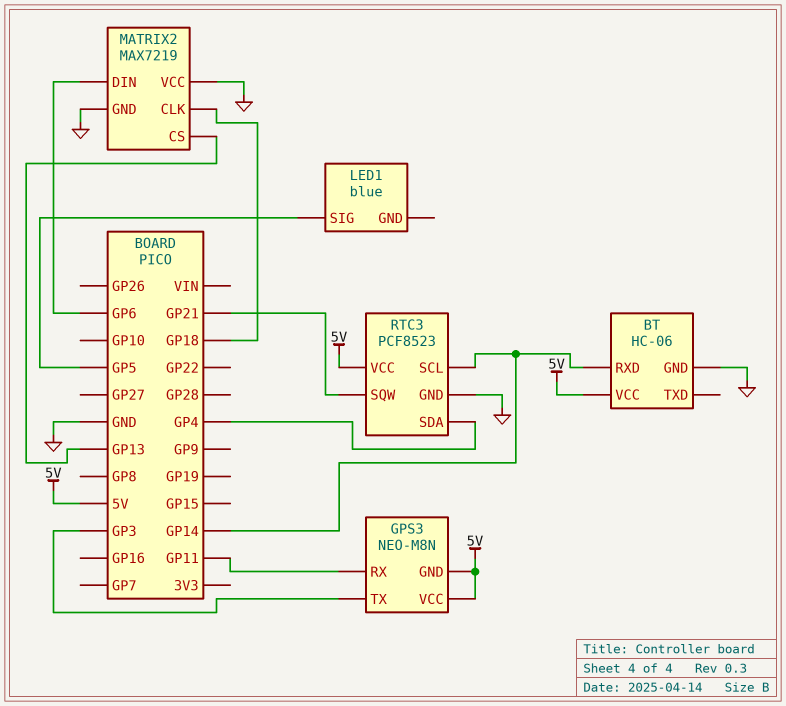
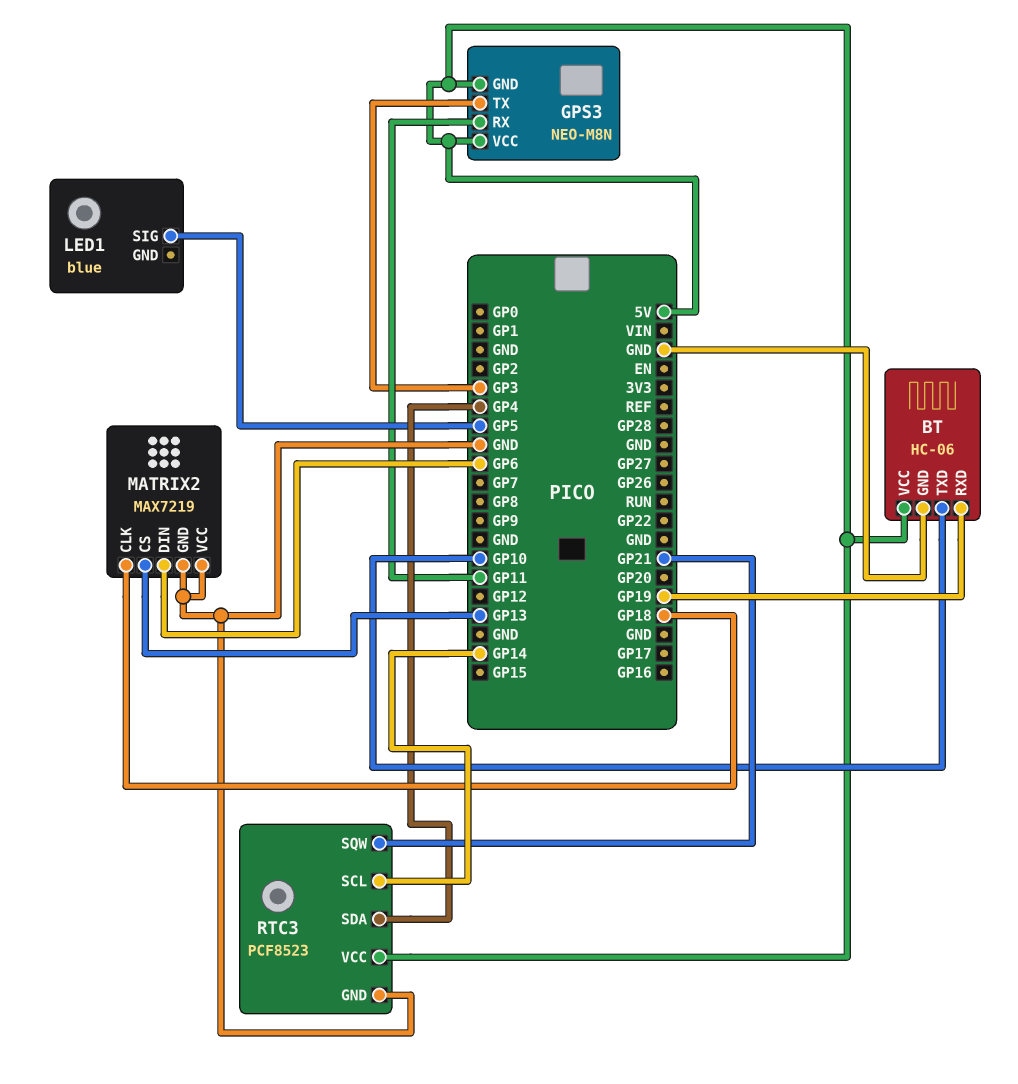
BT pin RXD: GP14 -> GP19
BT pin TXD: none -> GP10

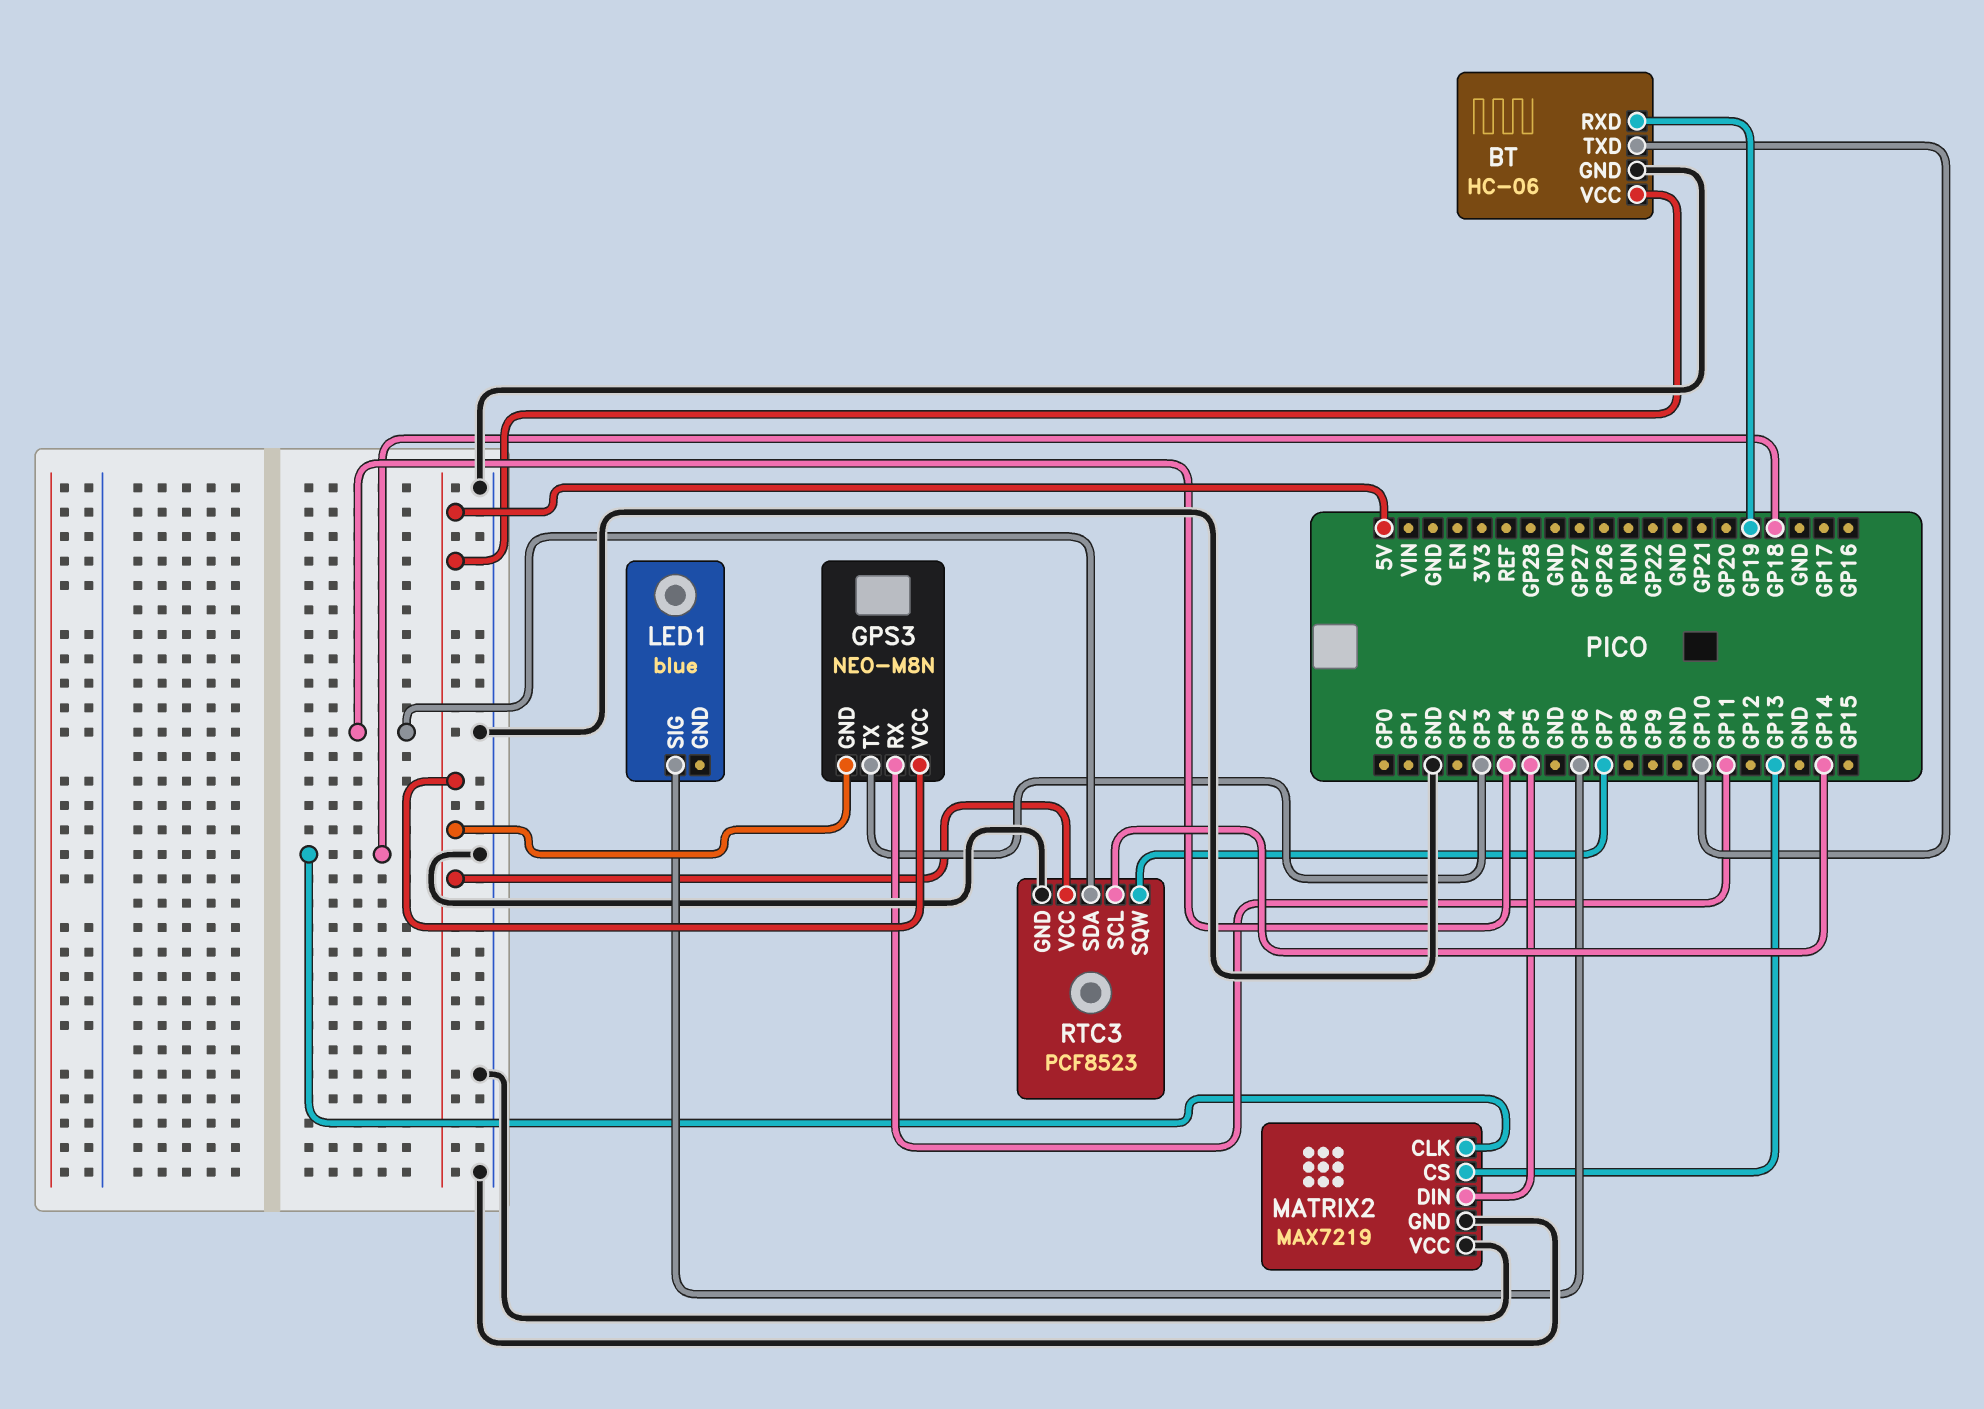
LED1 pin SIG: GP5 -> GP6
MATRIX2 pin DIN: GP6 -> GP5
RTC3 pin SQW: GP21 -> GP7

